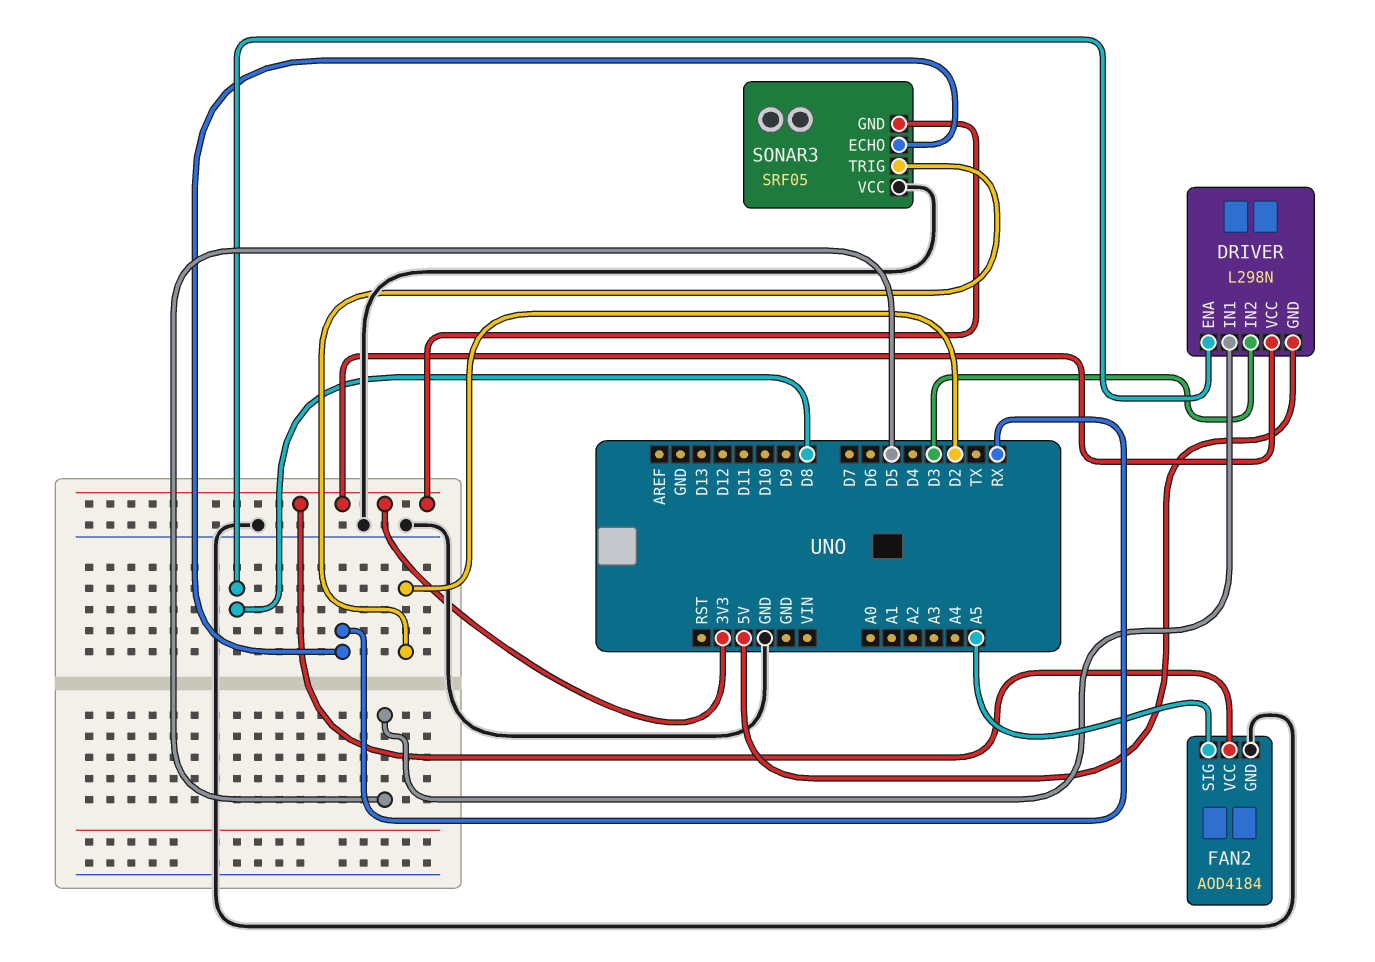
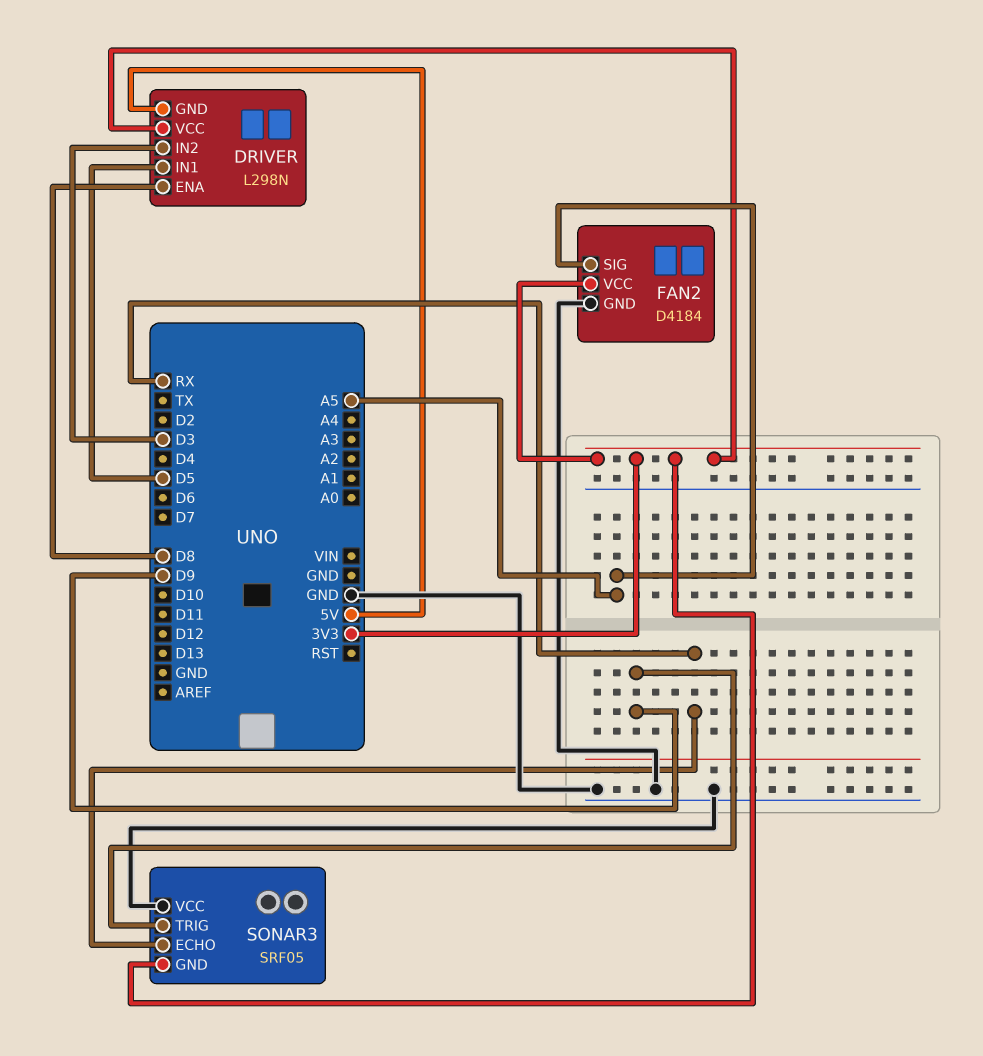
FAN2: AOD4184 -> D4184
SONAR3 pin TRIG: D2 -> D9

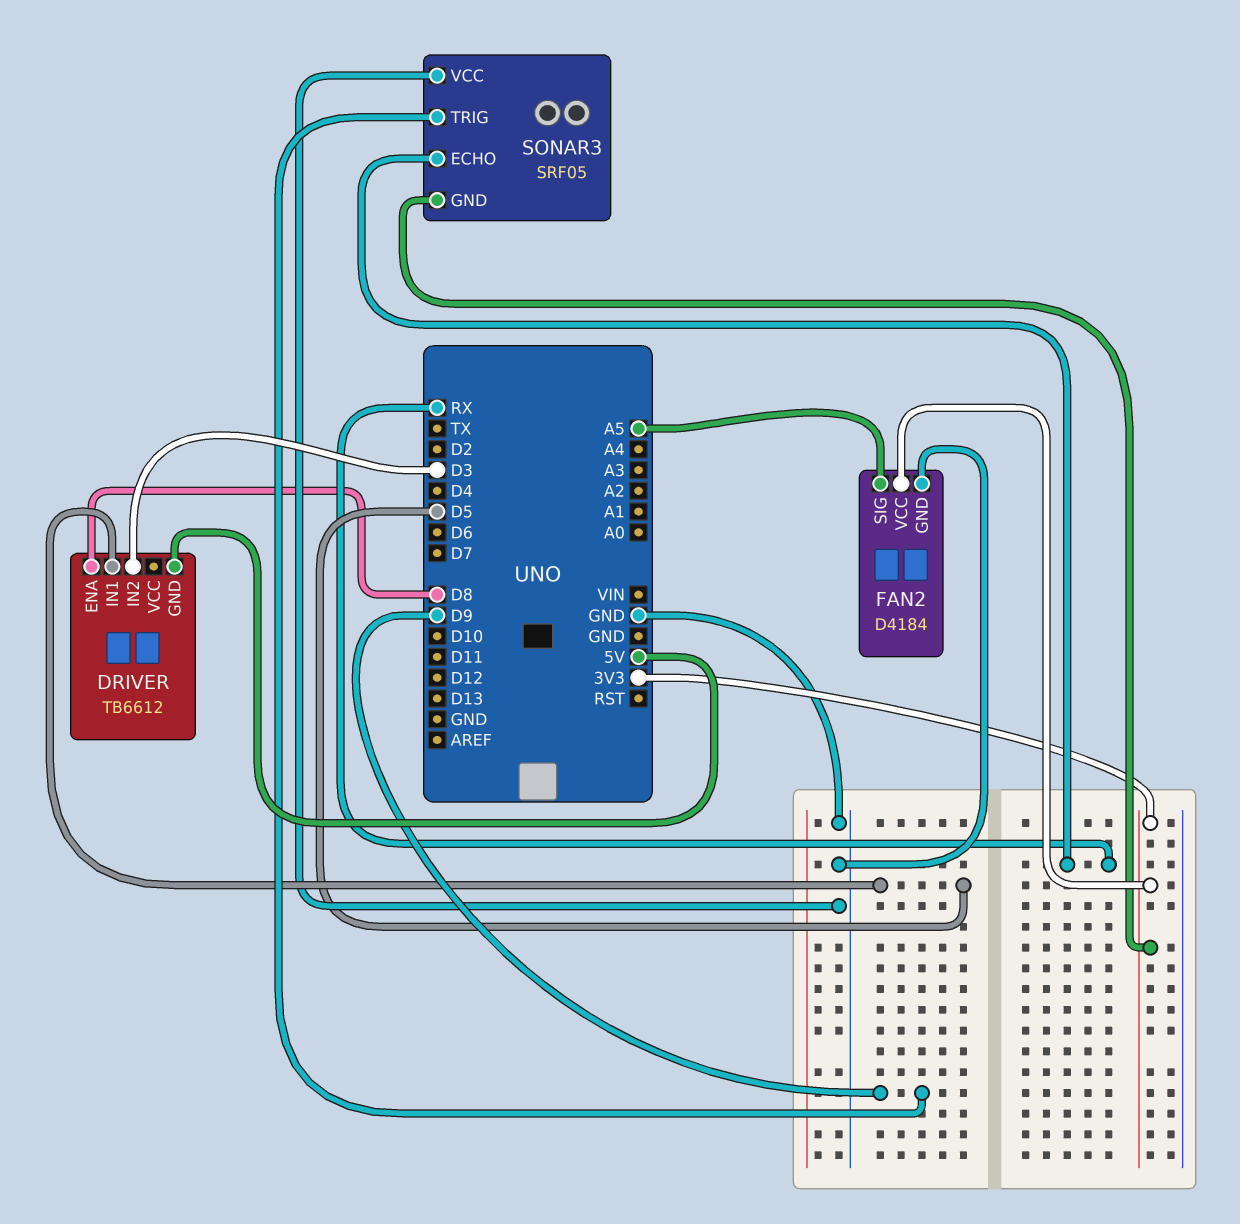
DRIVER: L298N -> TB6612
DRIVER pin VCC: 3V3 -> none

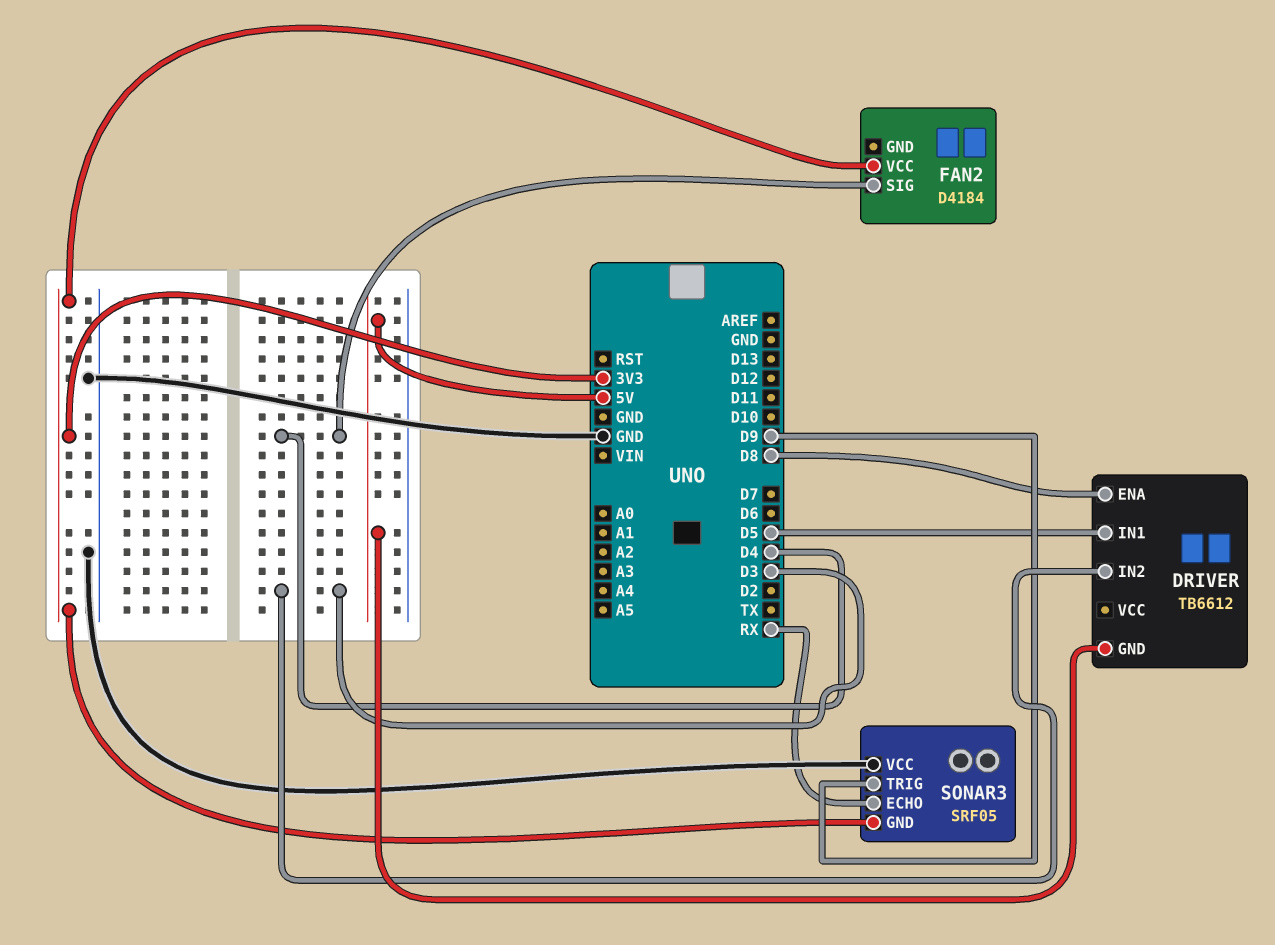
FAN2 pin GND: GND -> none
FAN2 pin SIG: A5 -> D4

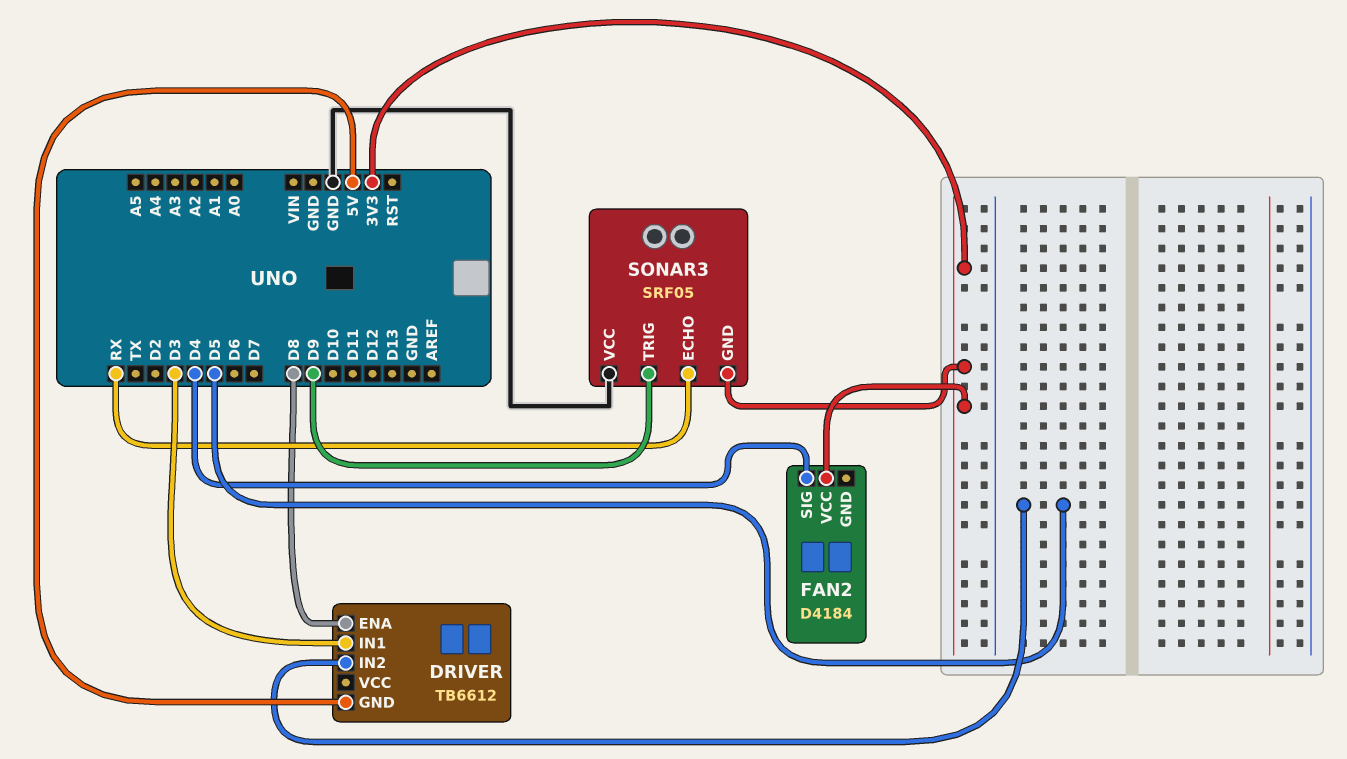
DRIVER pin IN1: D5 -> D3
DRIVER pin IN2: D3 -> D5

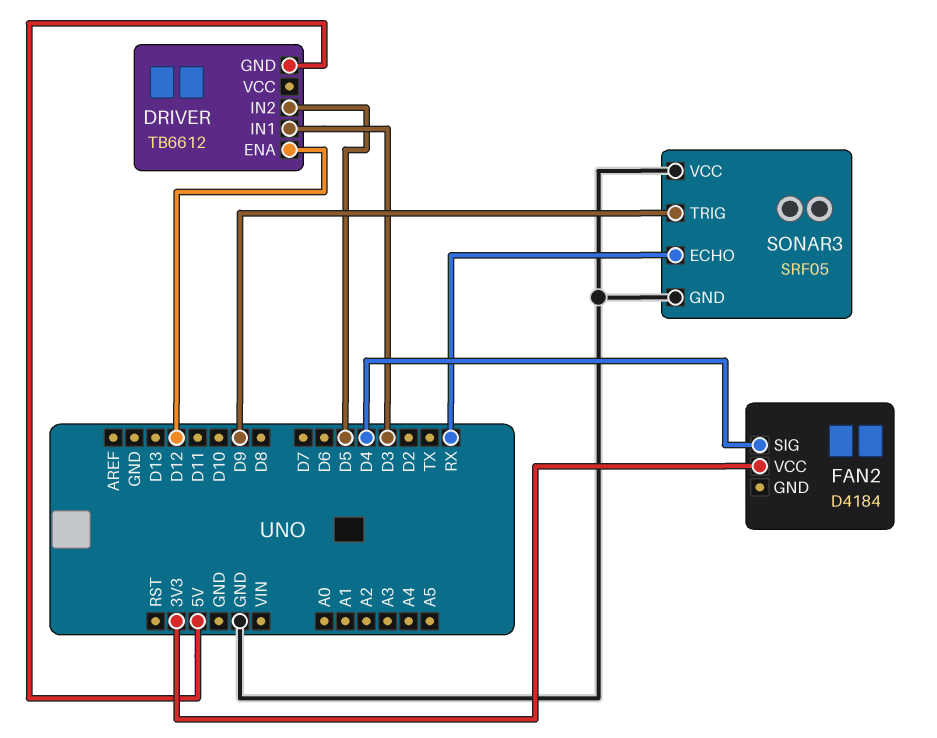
DRIVER pin ENA: D8 -> D12
SONAR3 pin GND: 3V3 -> GND

